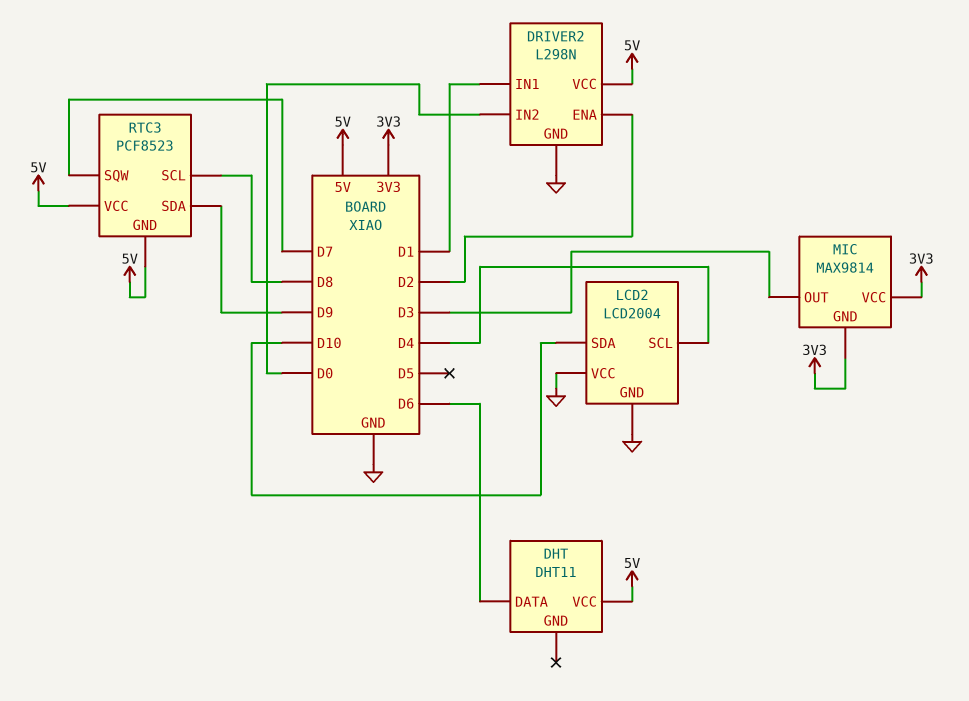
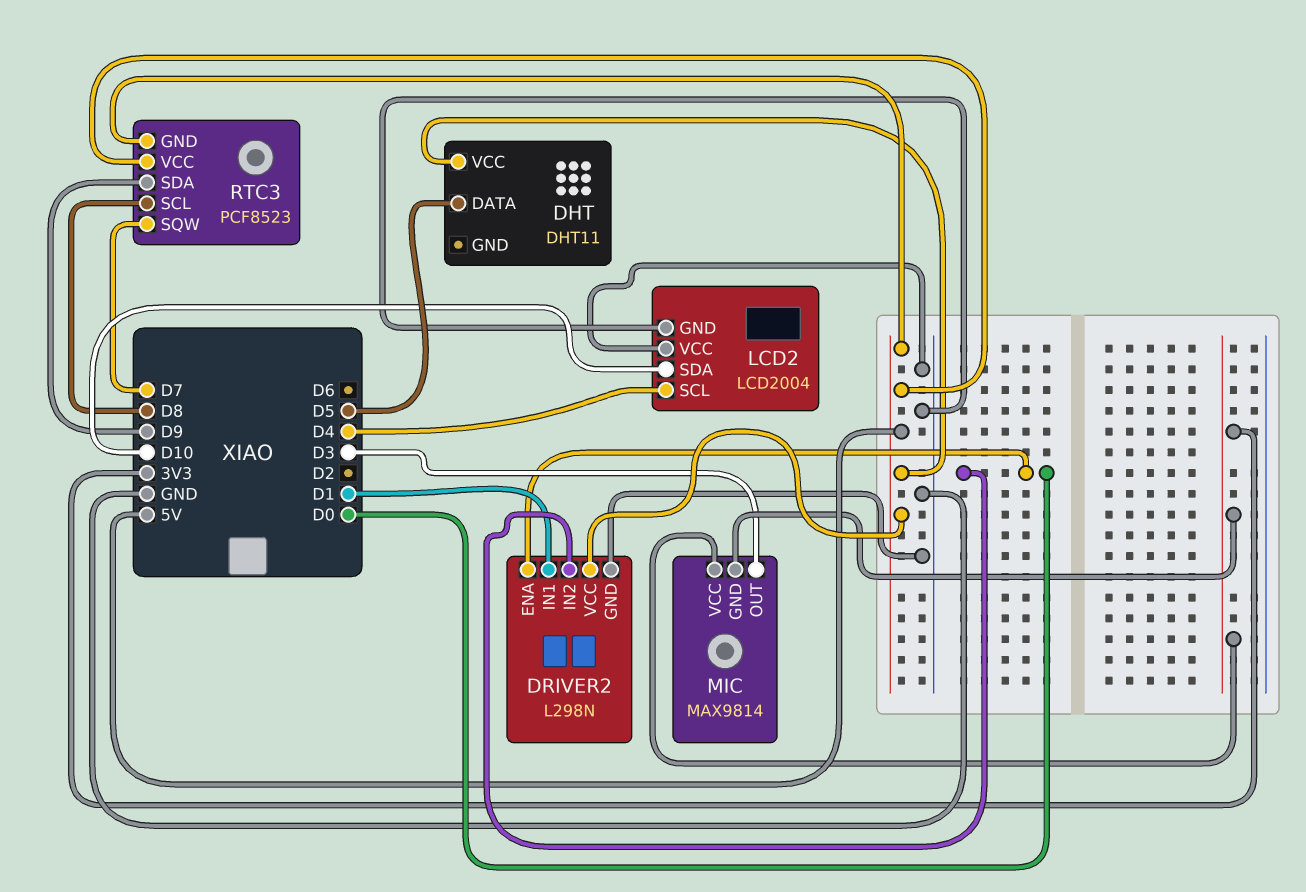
DHT pin DATA: D6 -> D5
DRIVER2 pin ENA: D2 -> D0

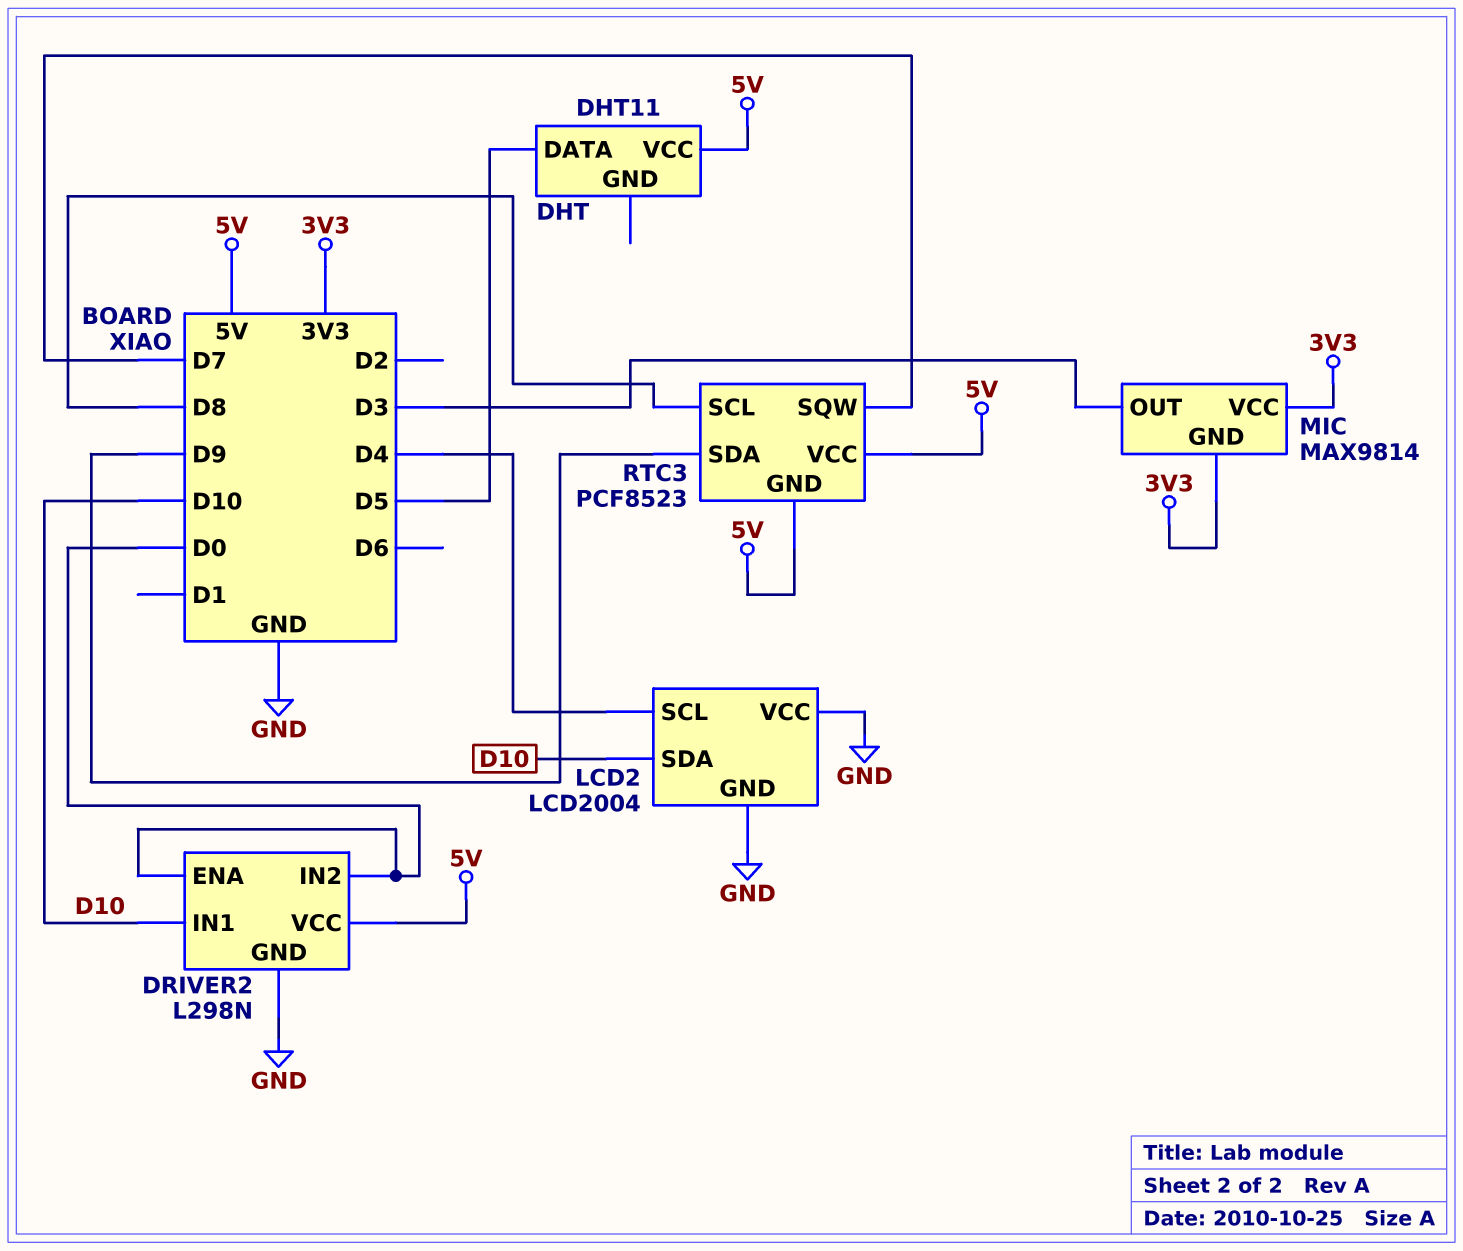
DRIVER2 pin IN1: D1 -> D10

